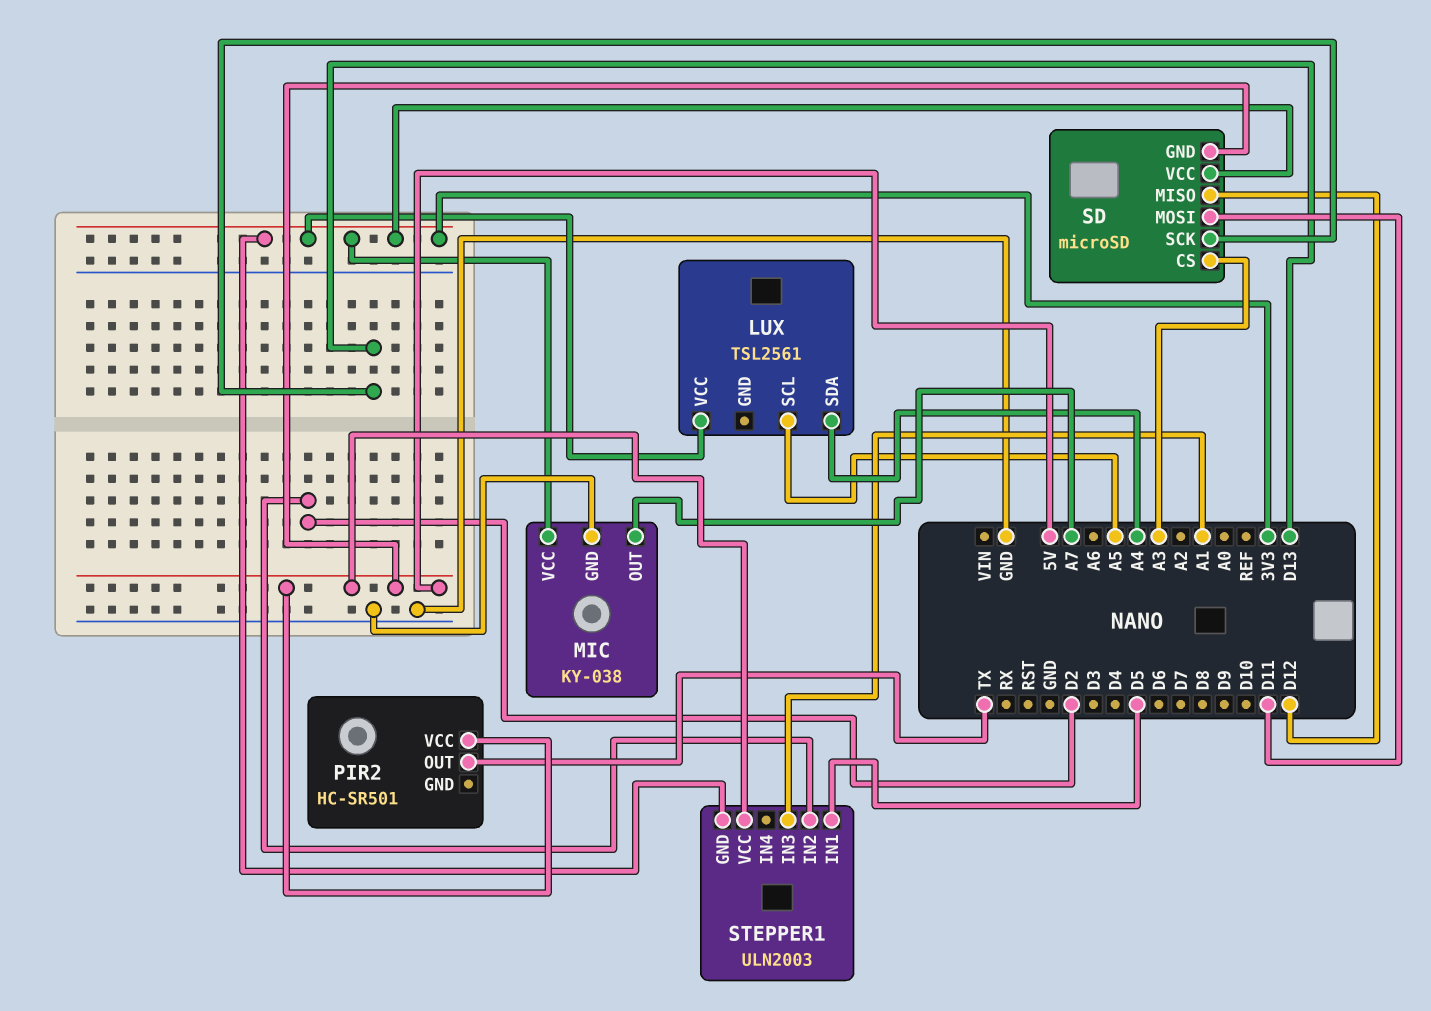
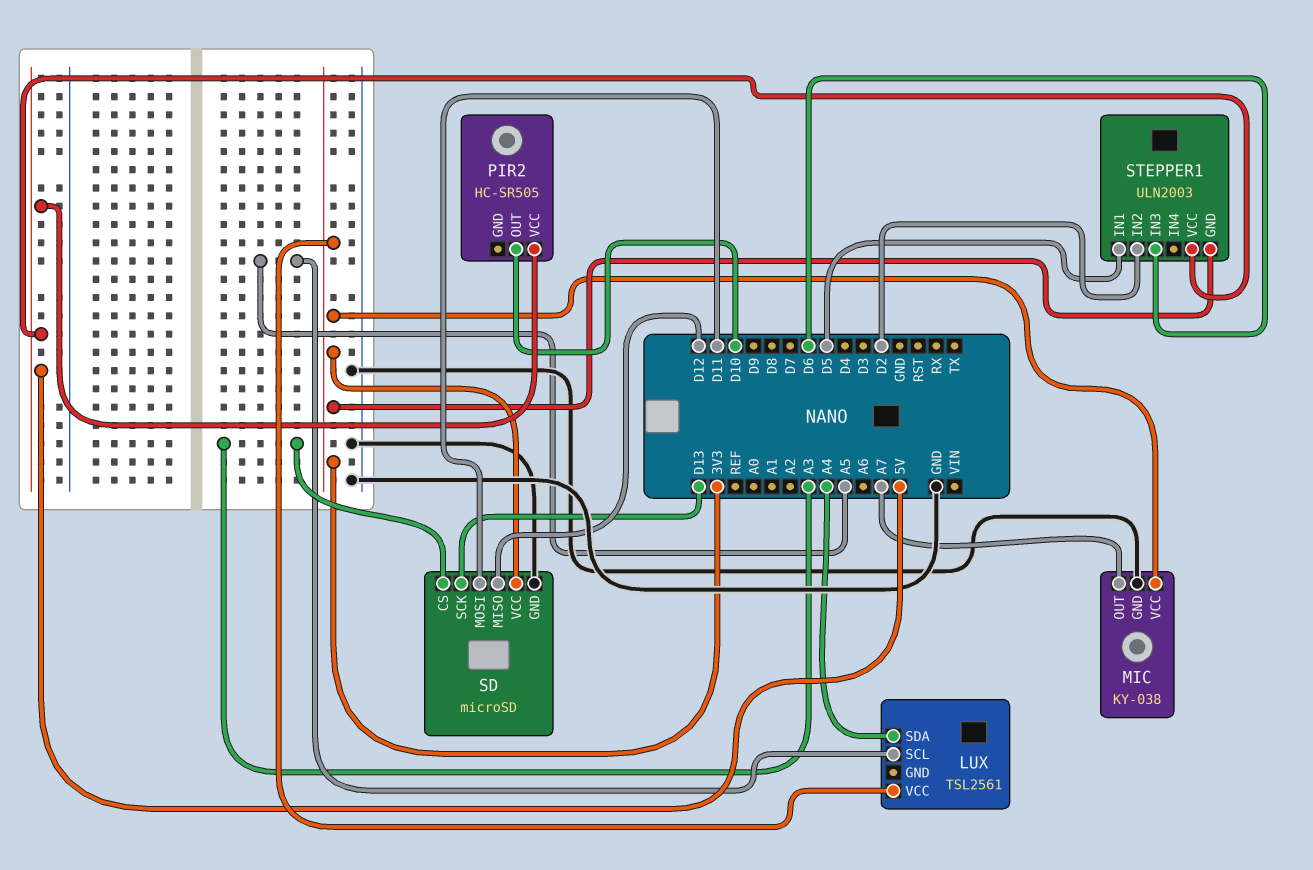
PIR2: HC-SR501 -> HC-SR505
PIR2 pin OUT: TX -> D10
SD pin GND: 5V -> GND
STEPPER1 pin IN3: A1 -> D6

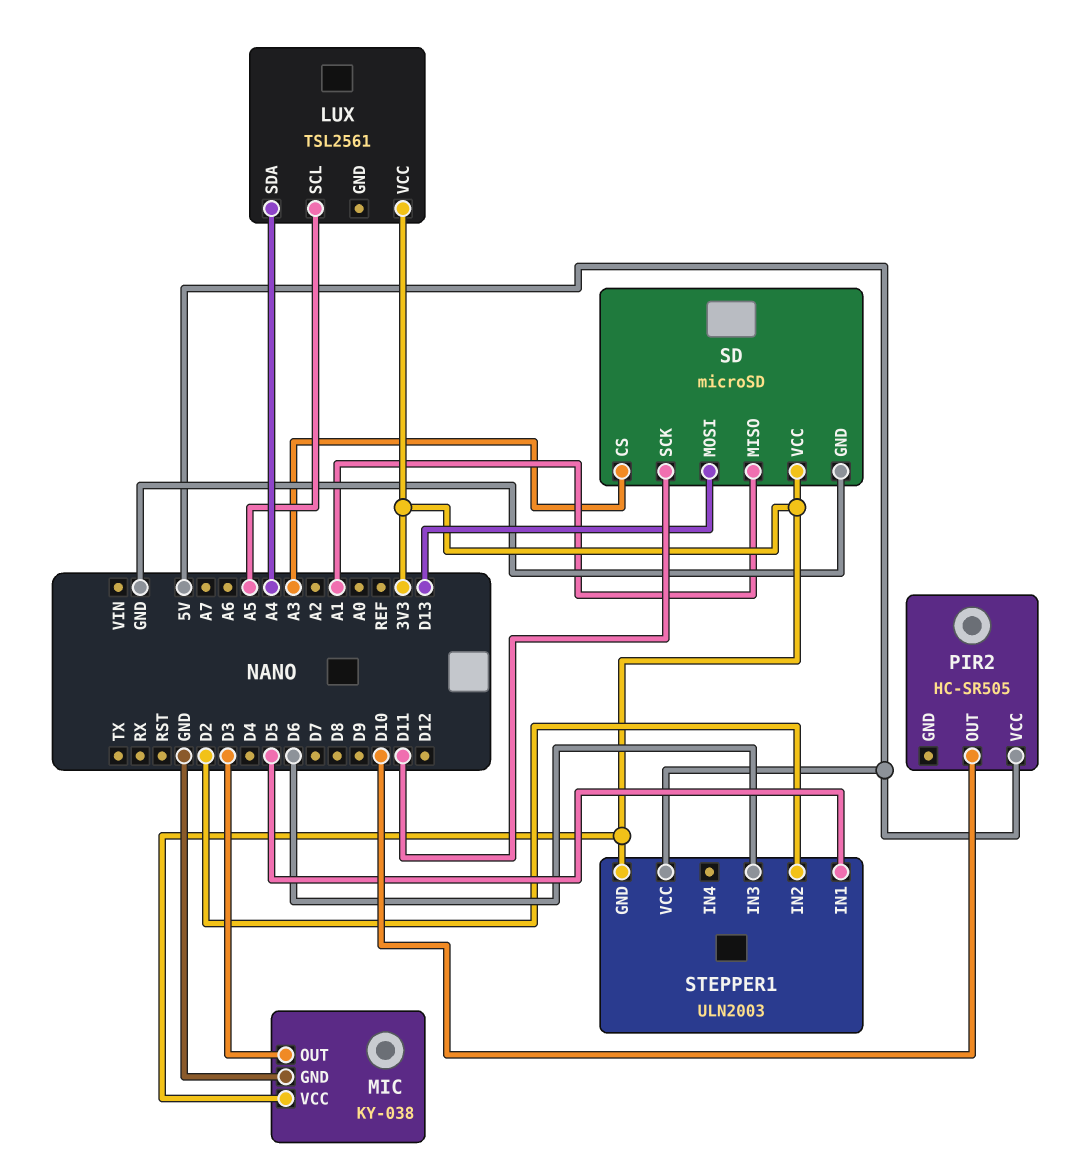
MIC pin OUT: A7 -> D3
SD pin MISO: D12 -> A1
SD pin MOSI: D11 -> D13
SD pin SCK: D13 -> D11

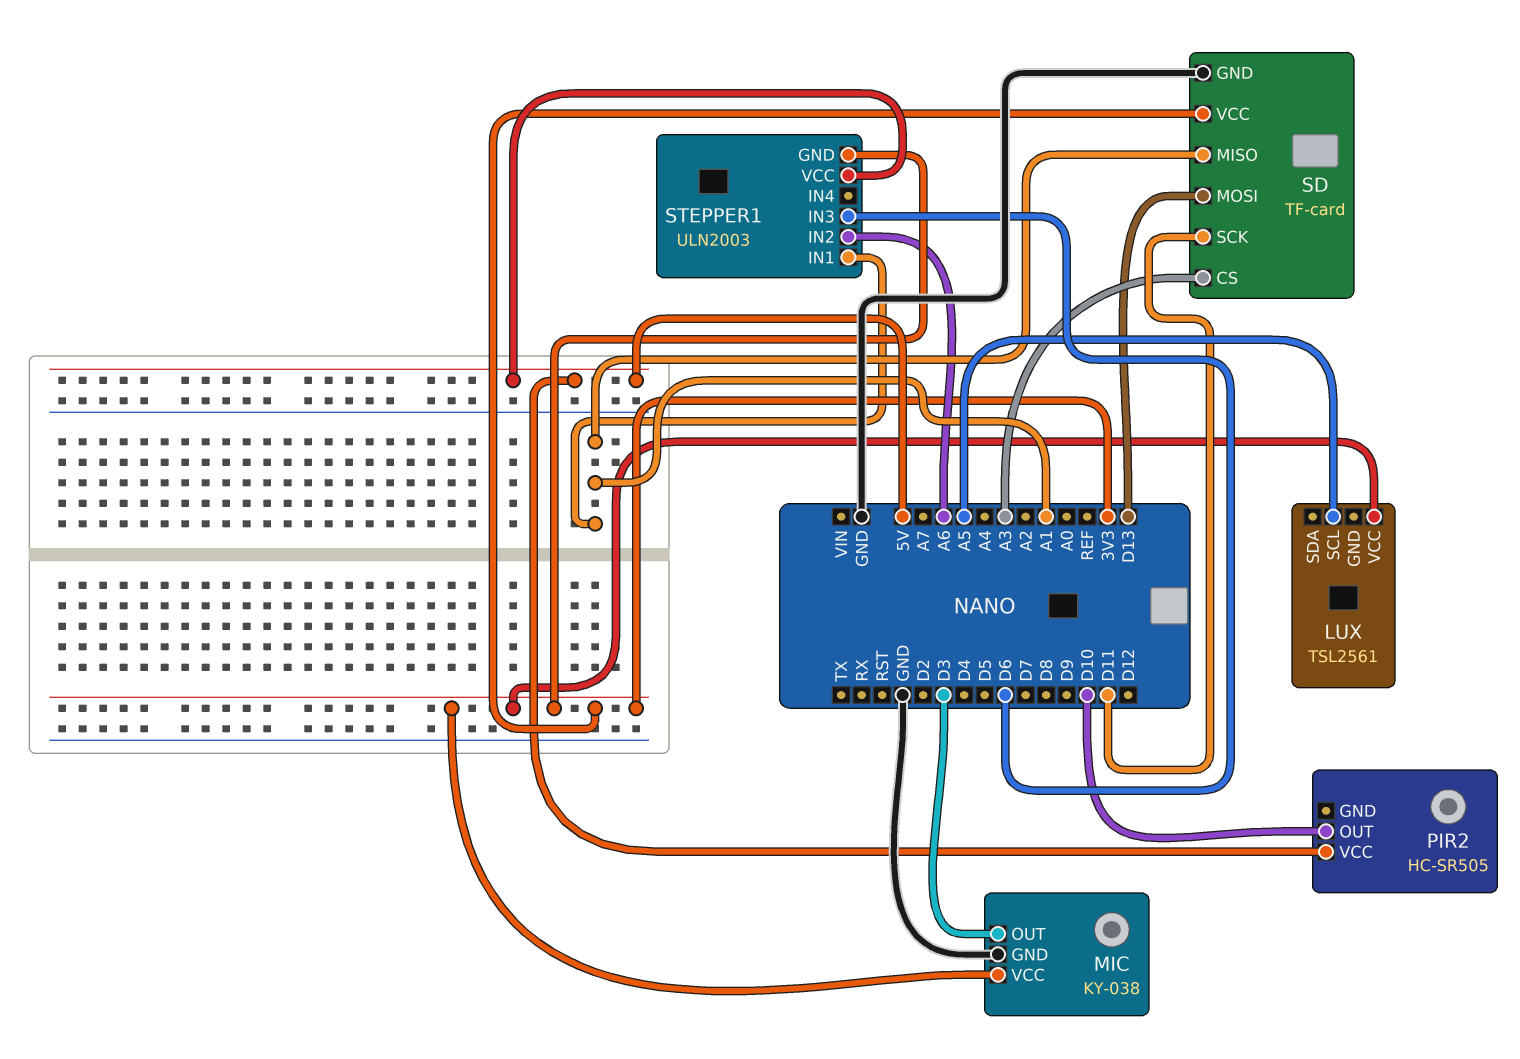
LUX pin SDA: A4 -> none
SD: microSD -> TF-card
STEPPER1 pin IN1: D5 -> A1
STEPPER1 pin IN2: D2 -> A6

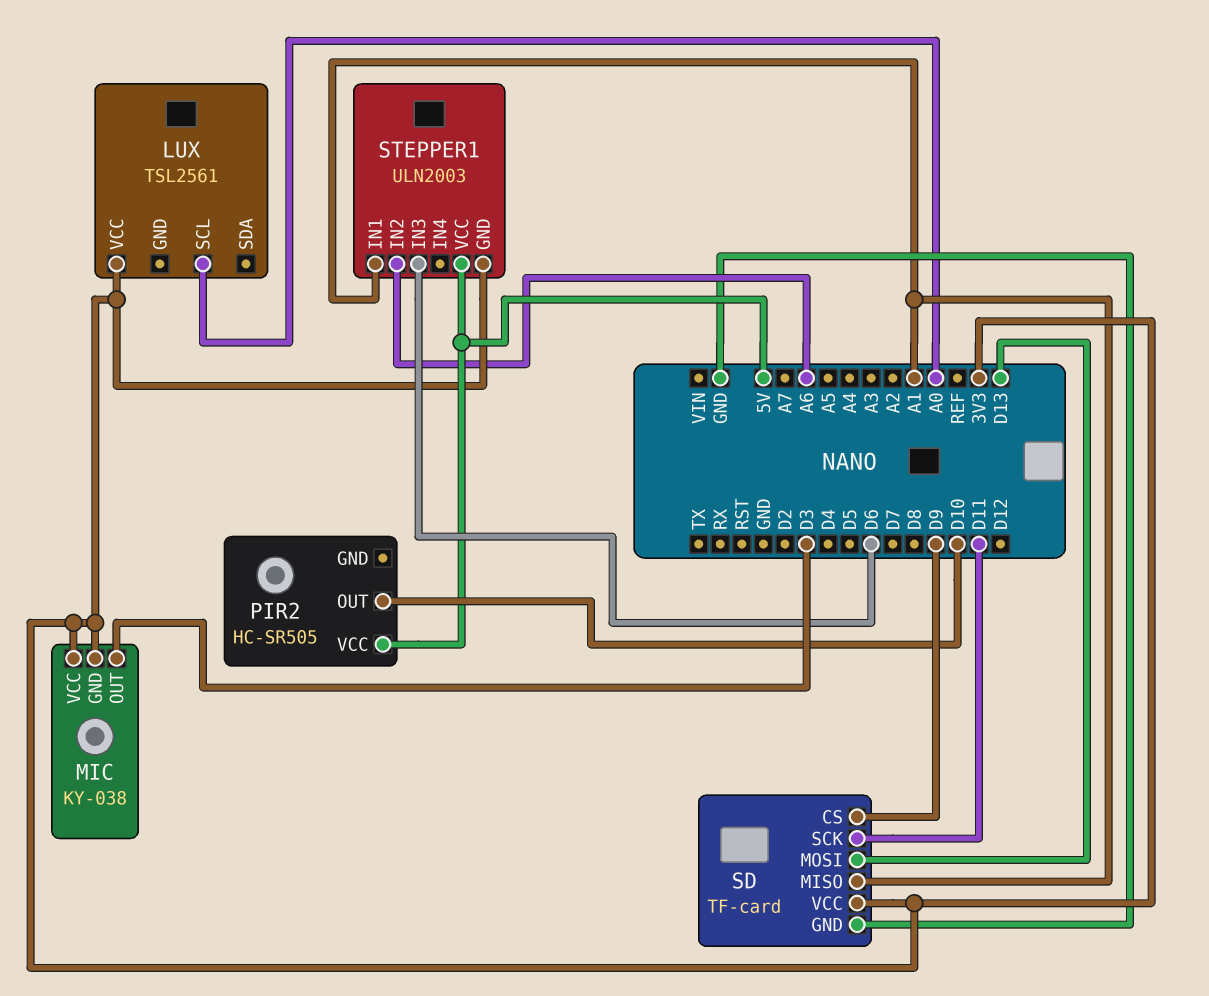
LUX pin SCL: A5 -> A0
MIC pin GND: GND -> 3V3
SD pin CS: A3 -> D9

